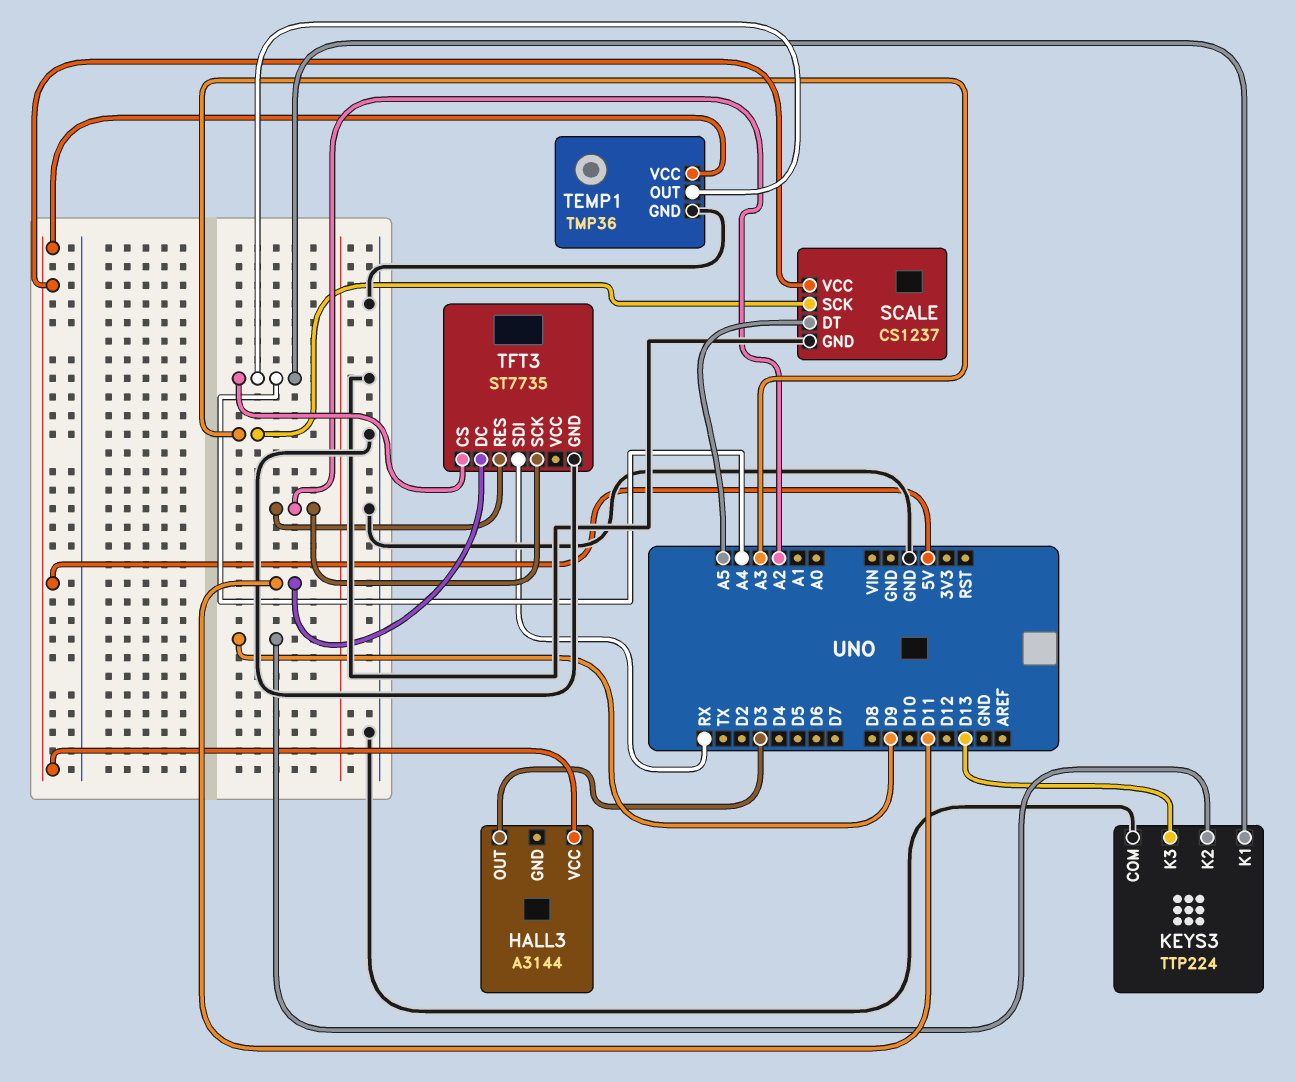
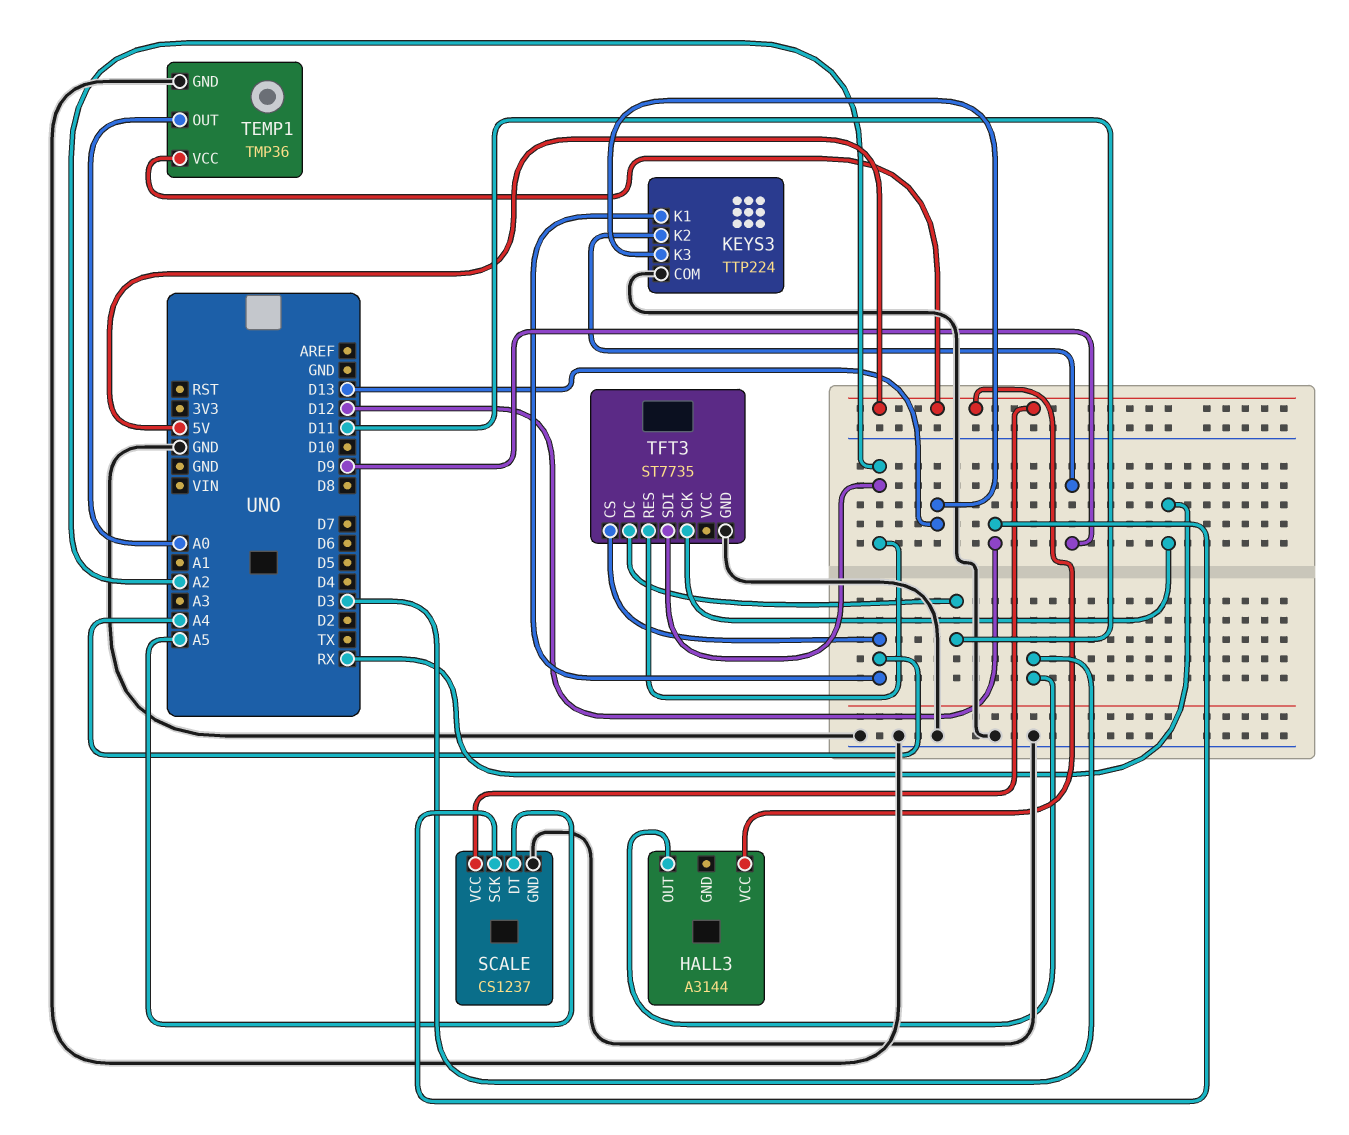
SCALE pin SCK: A3 -> D12
TEMP1 pin OUT: A4 -> A0
TFT3 pin SCK: A2 -> RX
TFT3 pin SDI: RX -> A2

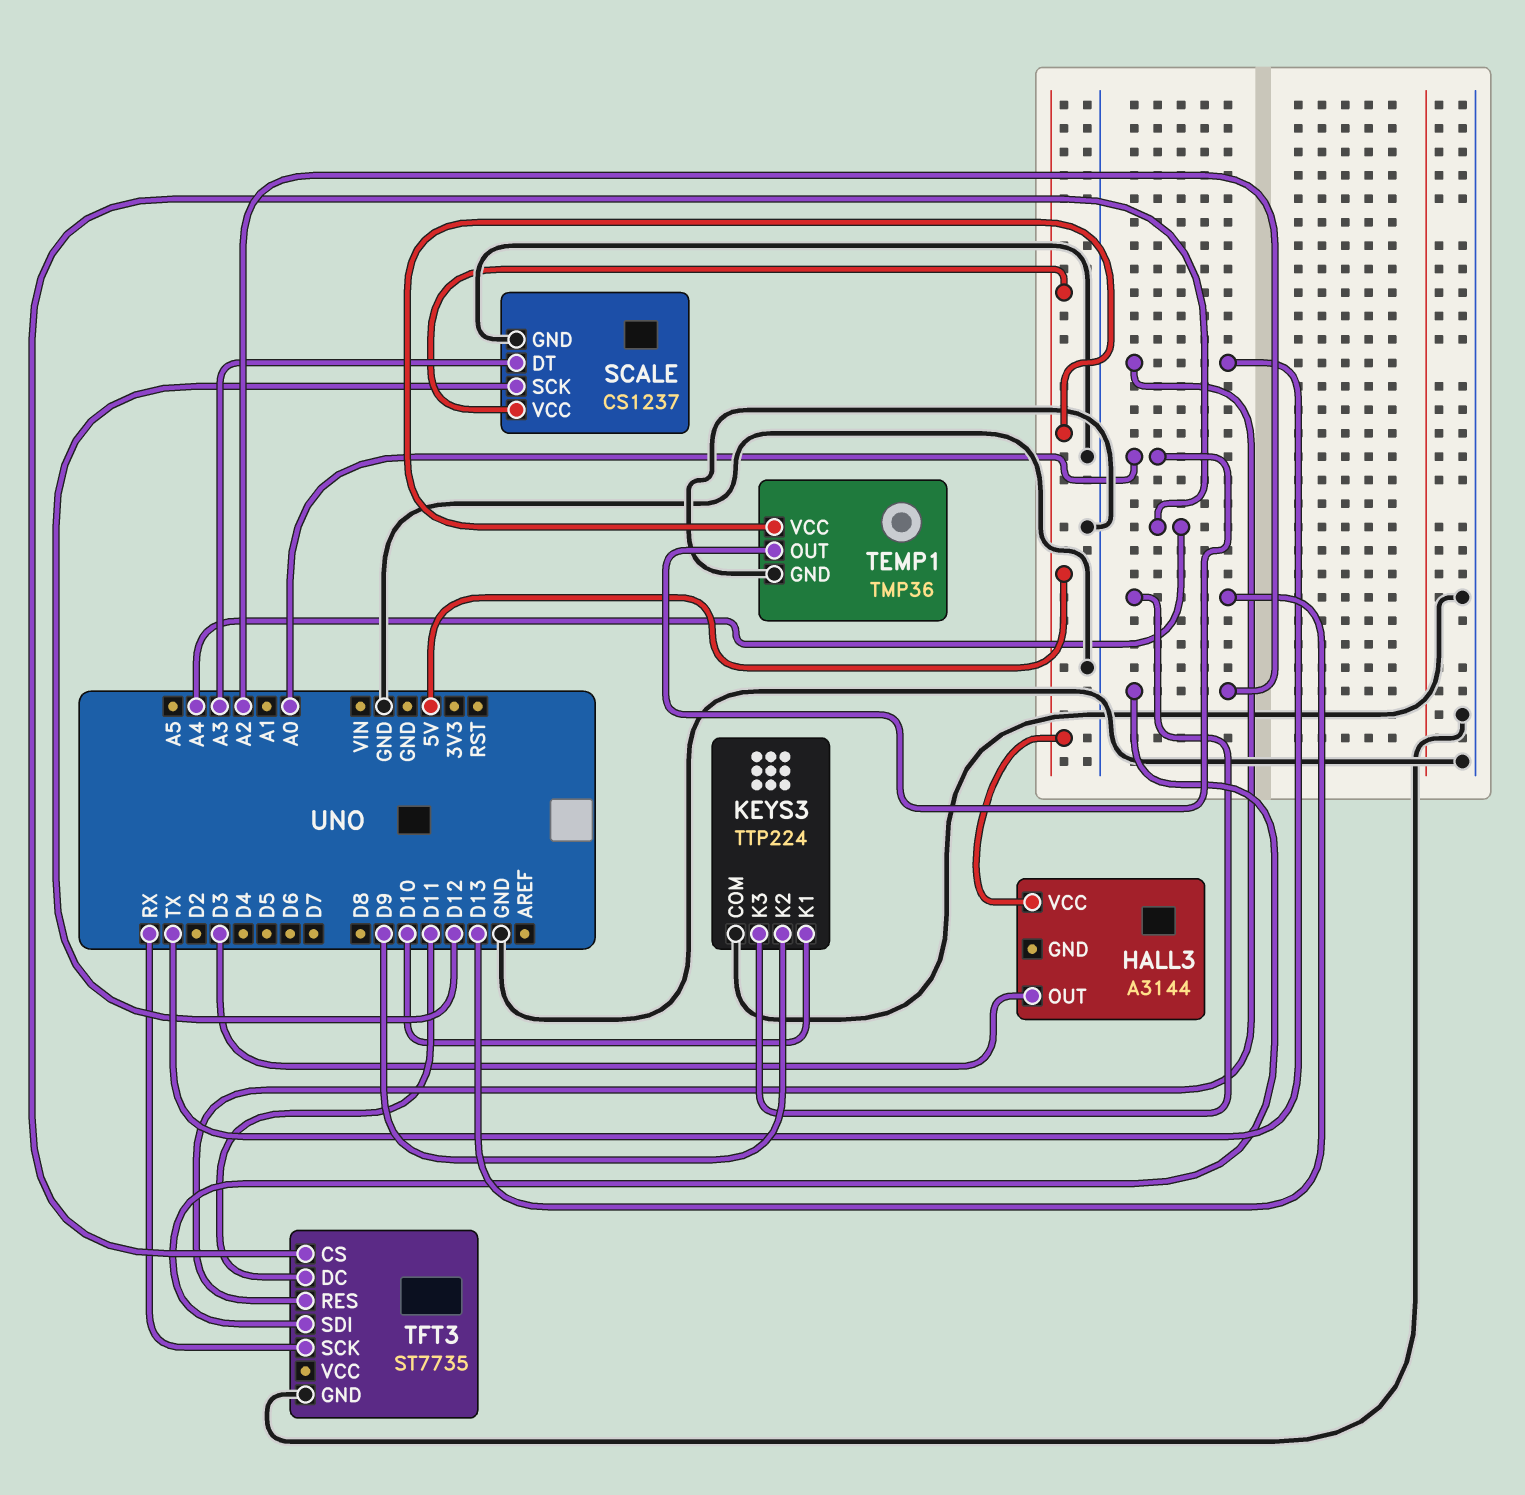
KEYS3 pin K1: A4 -> D10
SCALE pin DT: A5 -> A3
TFT3 pin RES: A2 -> TX

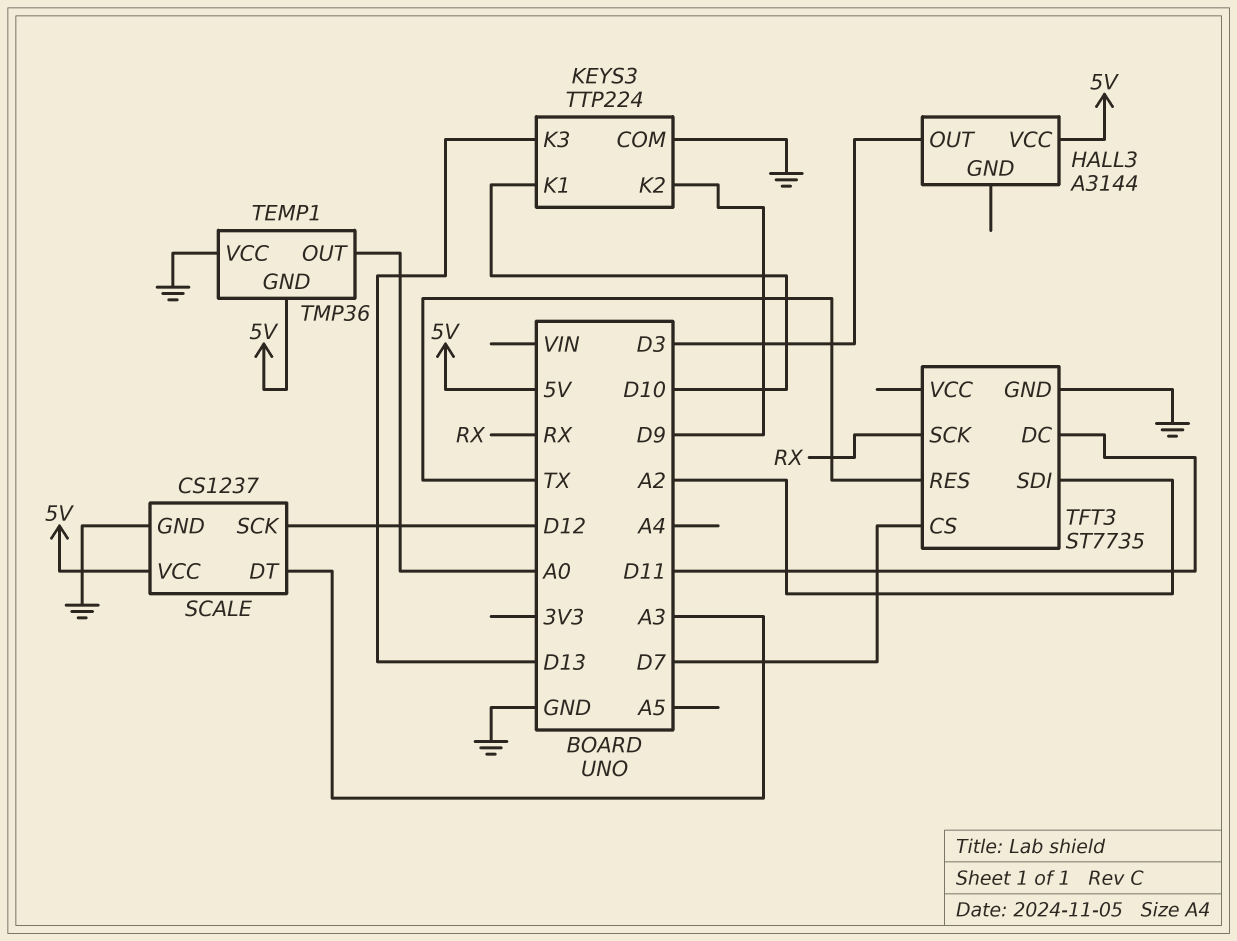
TEMP1 pin GND: GND -> 5V
TEMP1 pin VCC: 5V -> GND
TFT3 pin CS: A4 -> D7

